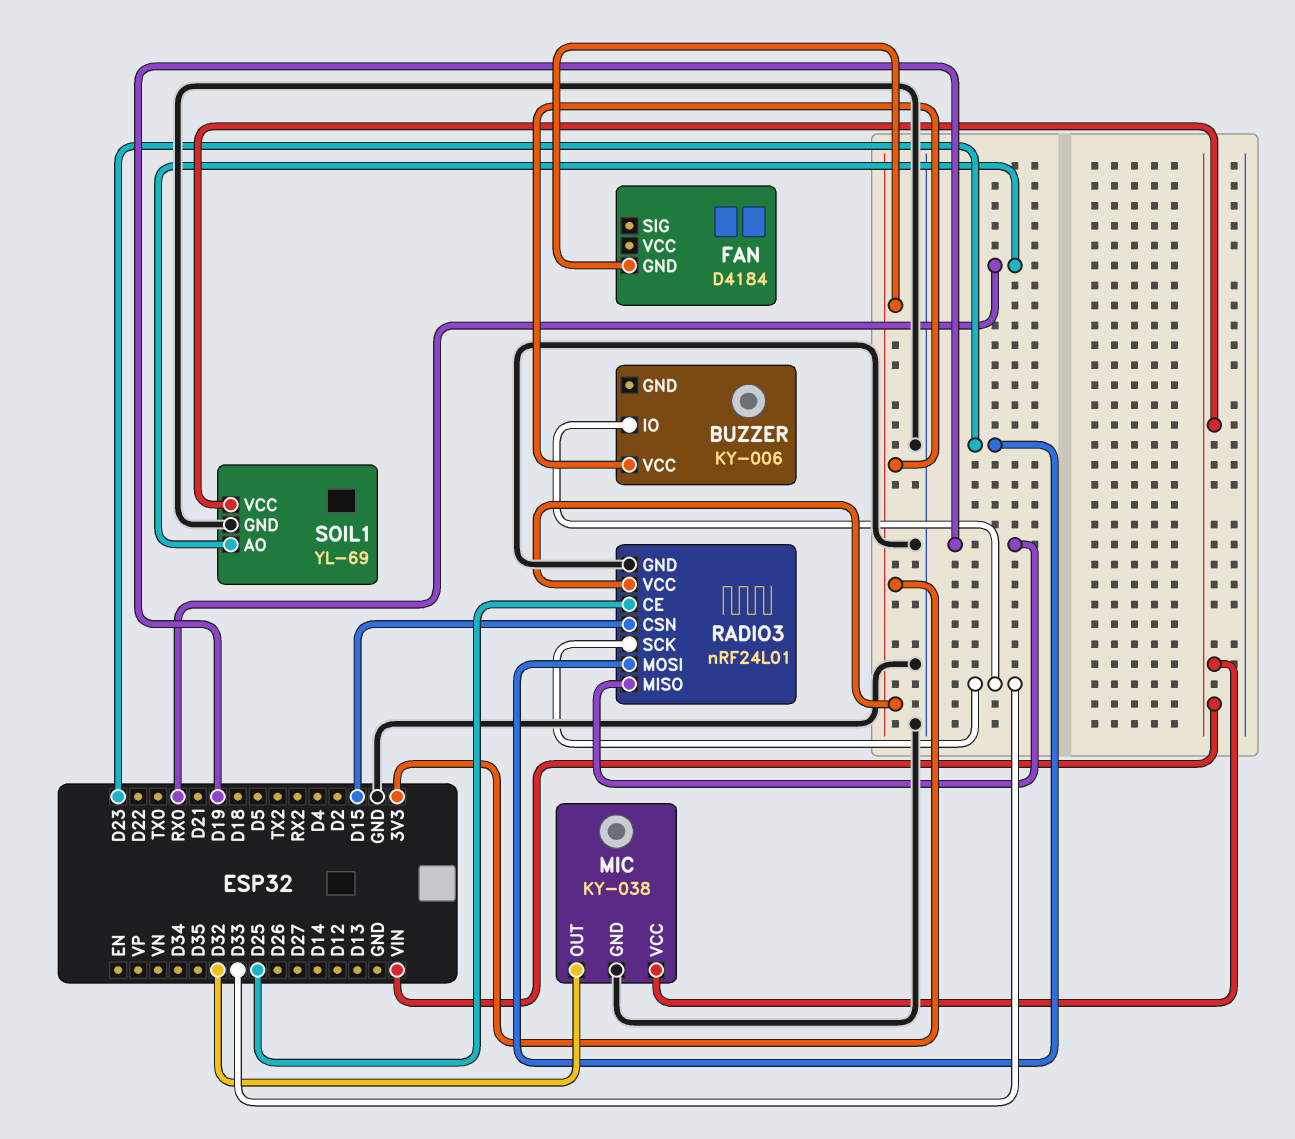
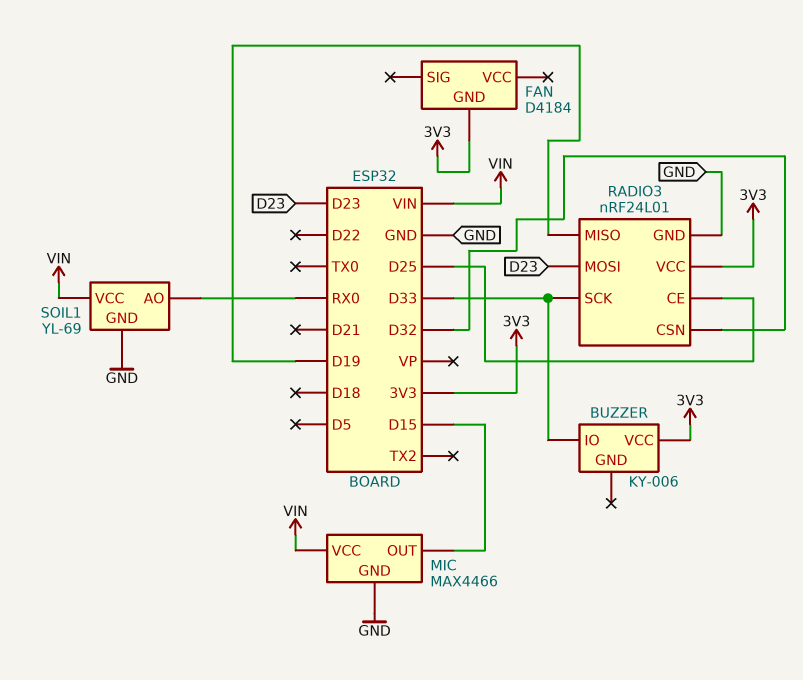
MIC: KY-038 -> MAX4466
MIC pin OUT: D32 -> D15
RADIO3 pin CSN: D15 -> D32

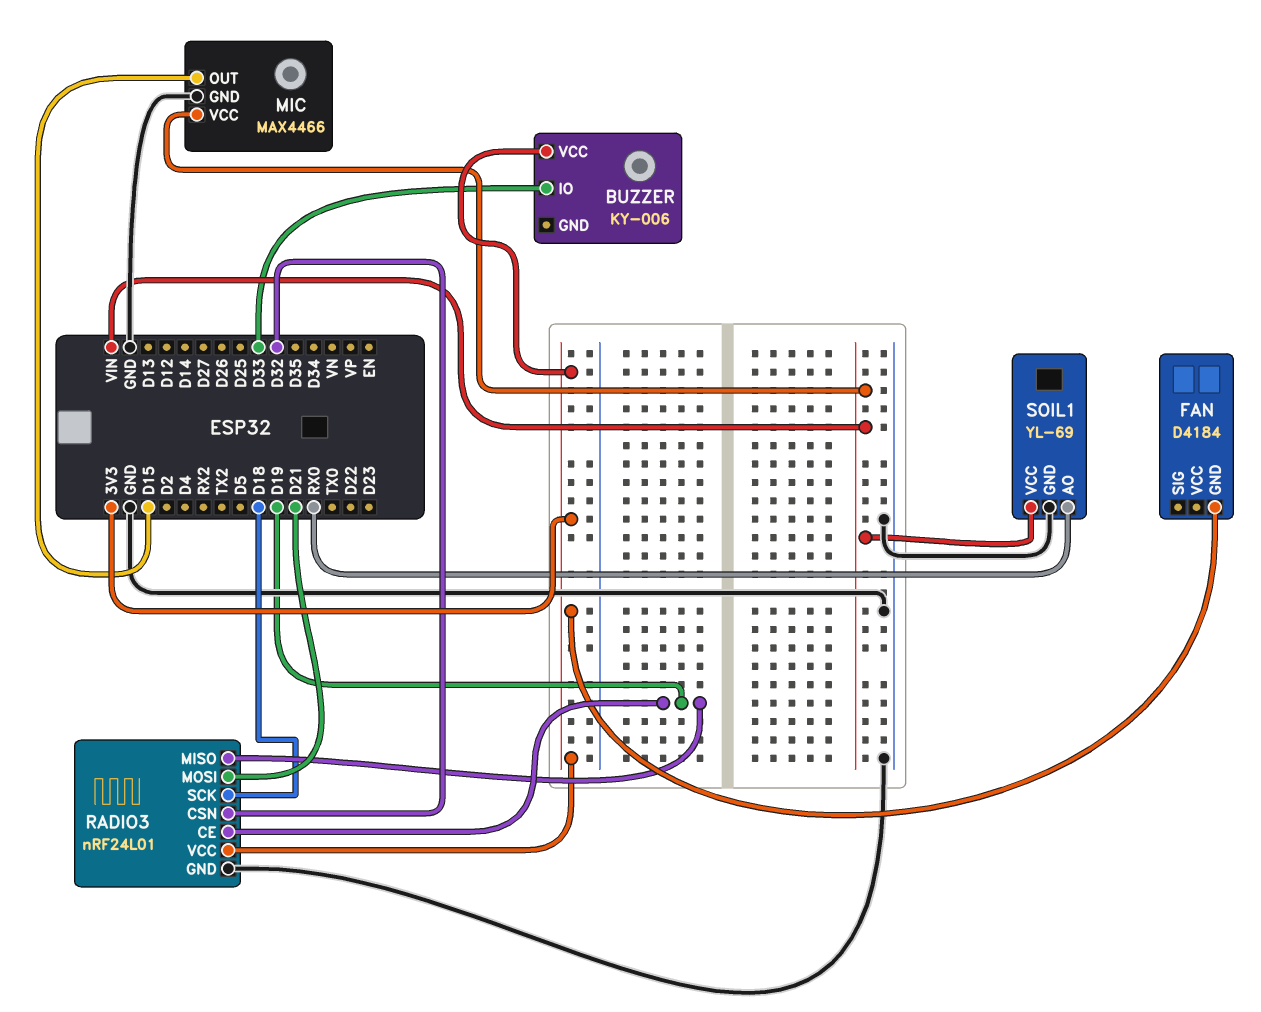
RADIO3 pin CE: D25 -> D19
RADIO3 pin MOSI: D23 -> D21
RADIO3 pin SCK: D33 -> D18

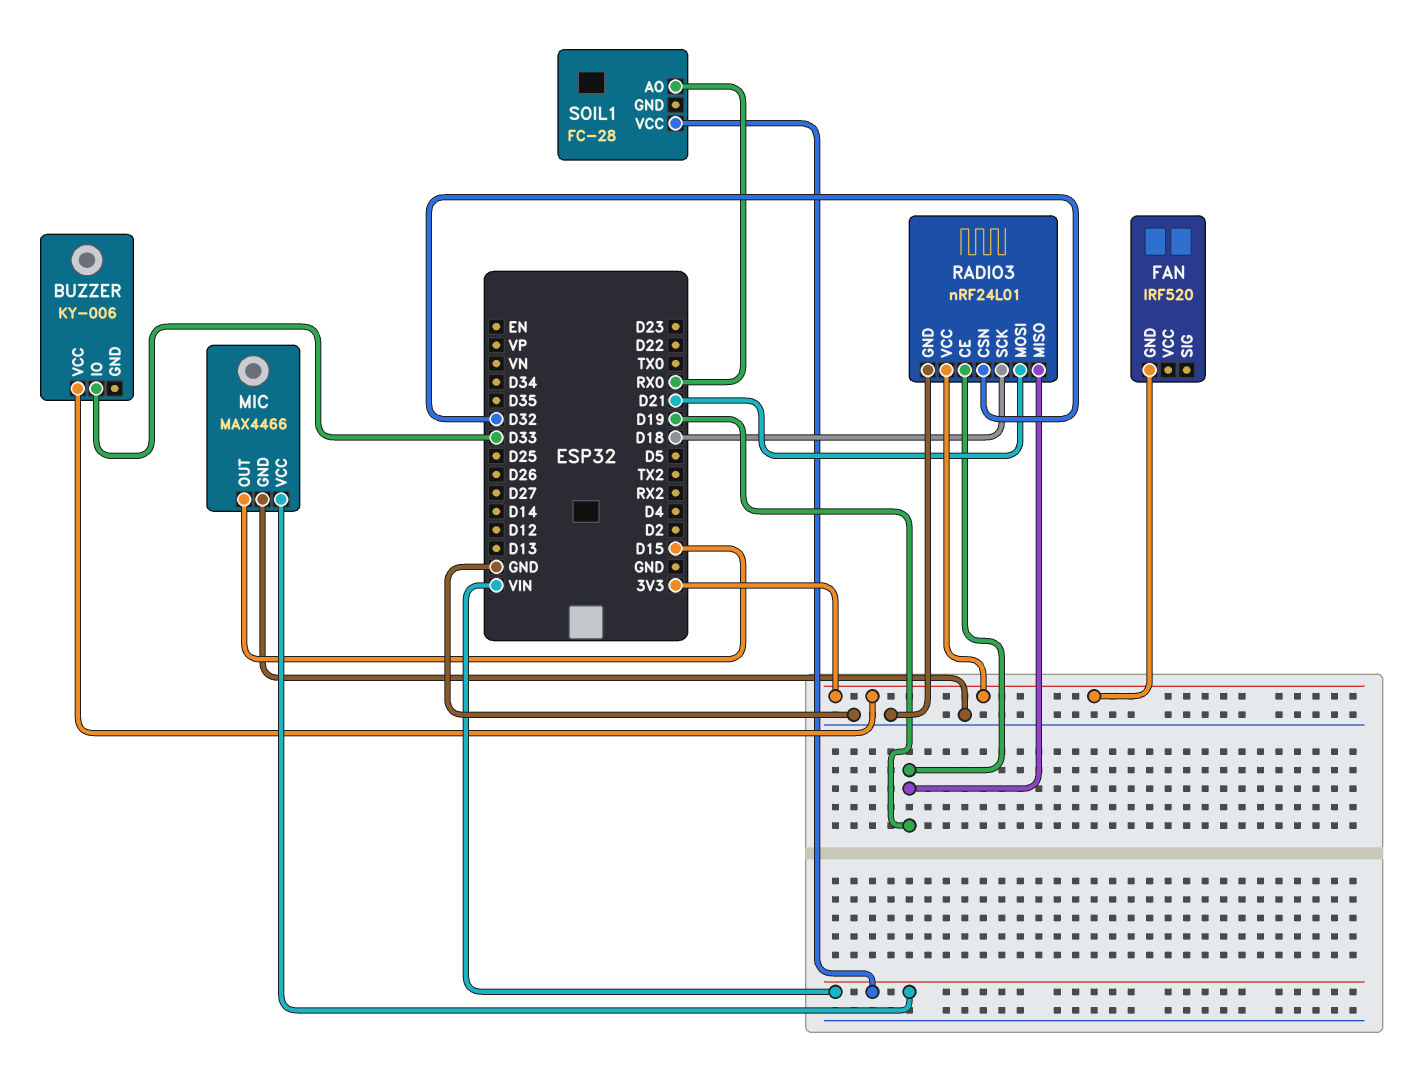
FAN: D4184 -> IRF520
SOIL1: YL-69 -> FC-28
SOIL1 pin GND: GND -> none

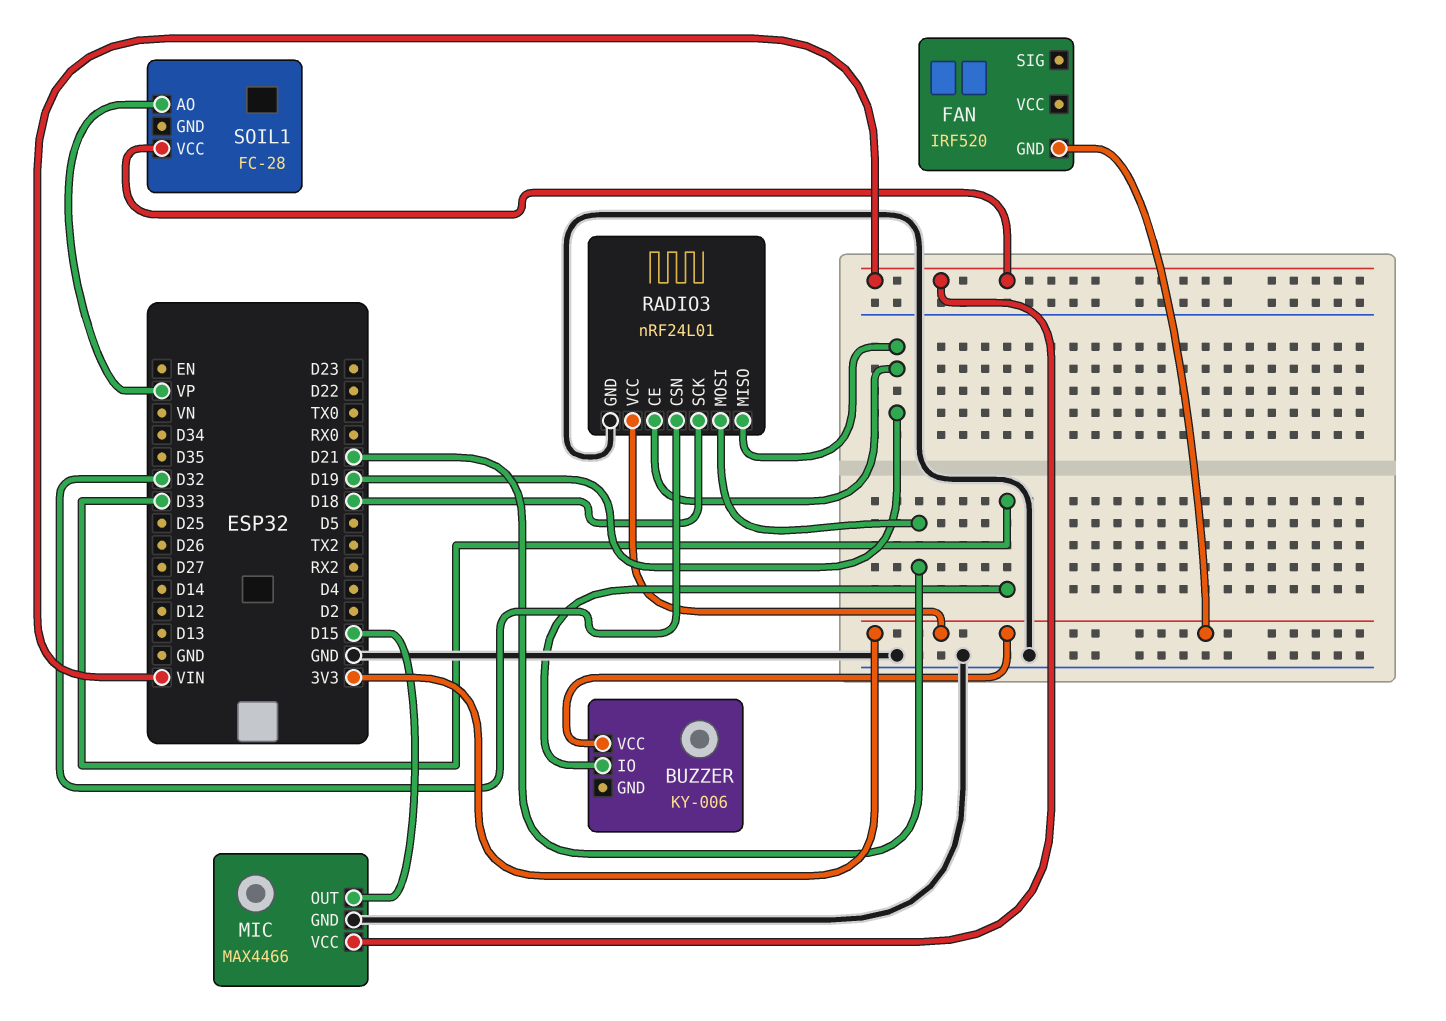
SOIL1 pin AO: RX0 -> VP

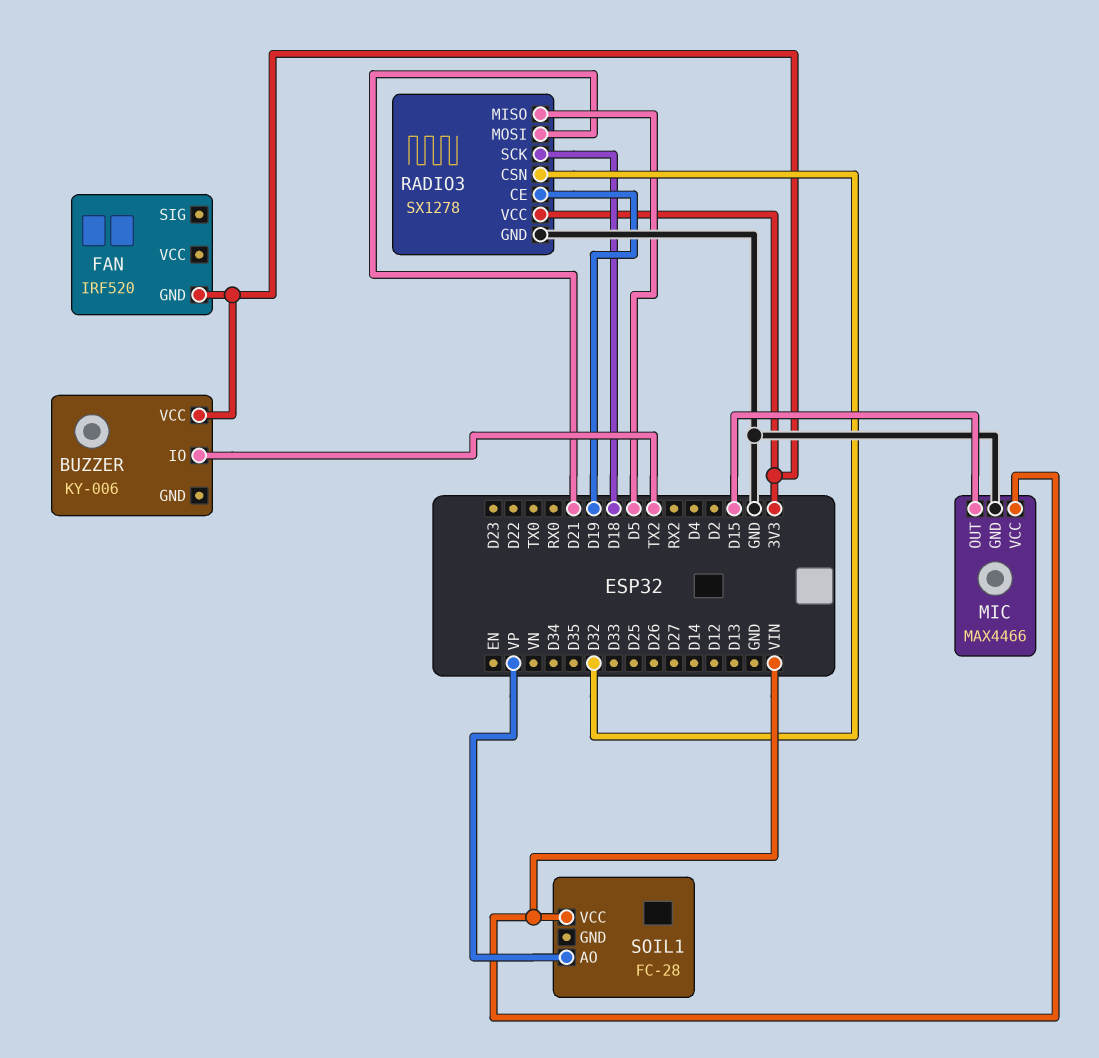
BUZZER pin IO: D33 -> TX2
RADIO3: nRF24L01 -> SX1278
RADIO3 pin MISO: D19 -> D5

